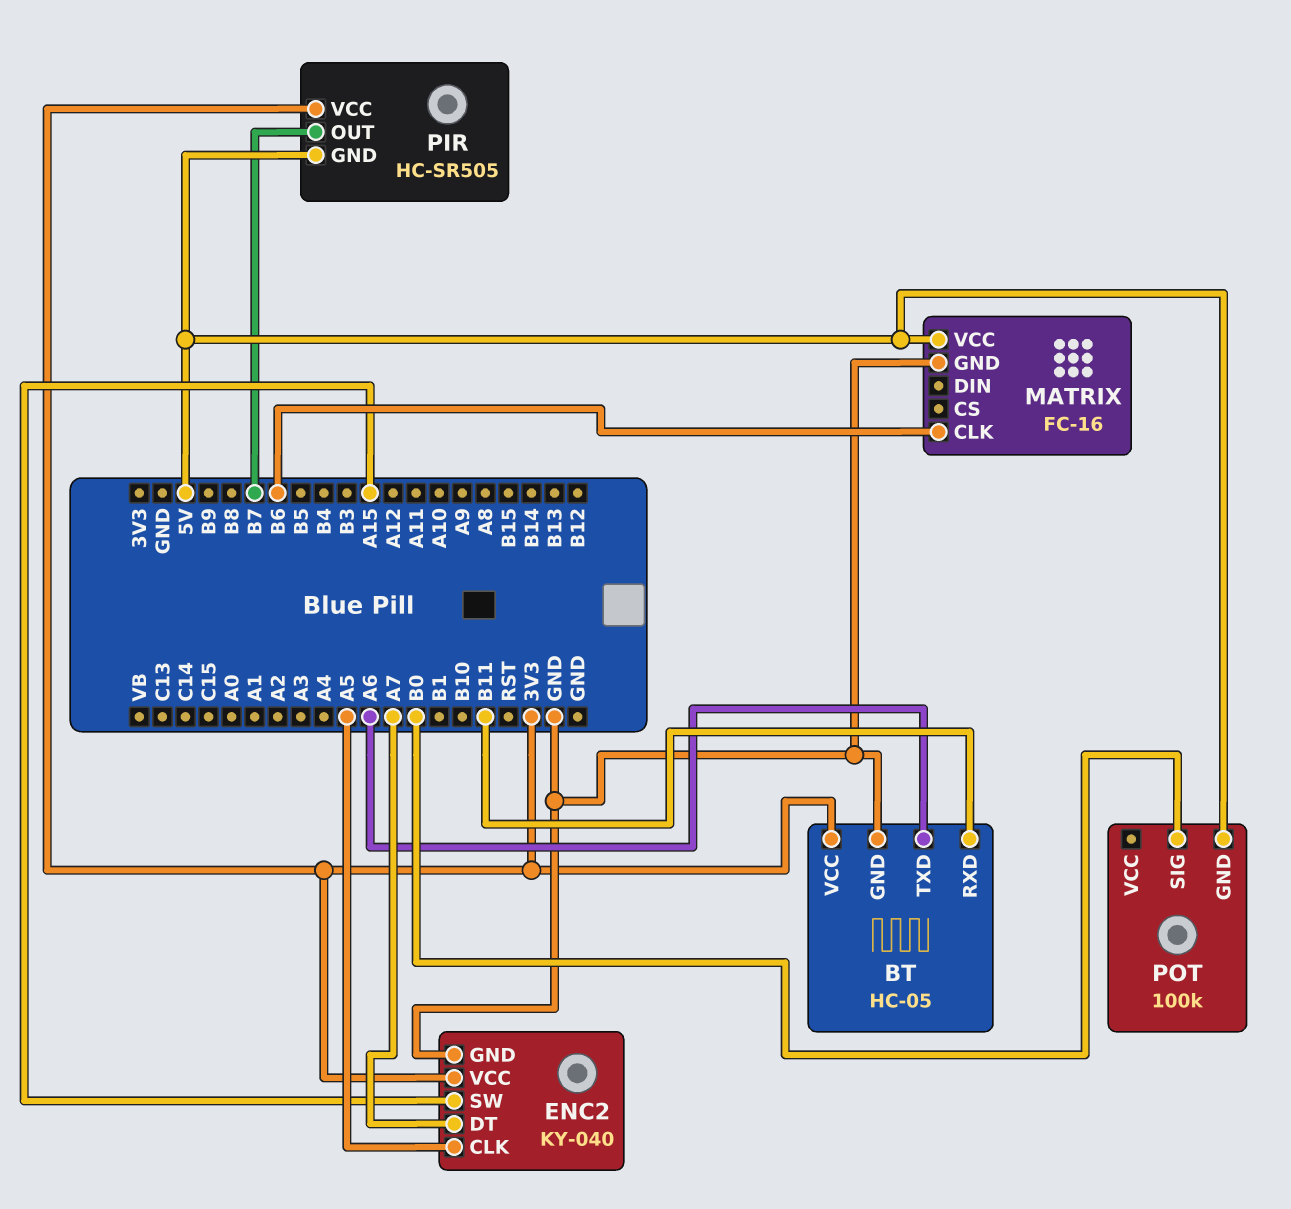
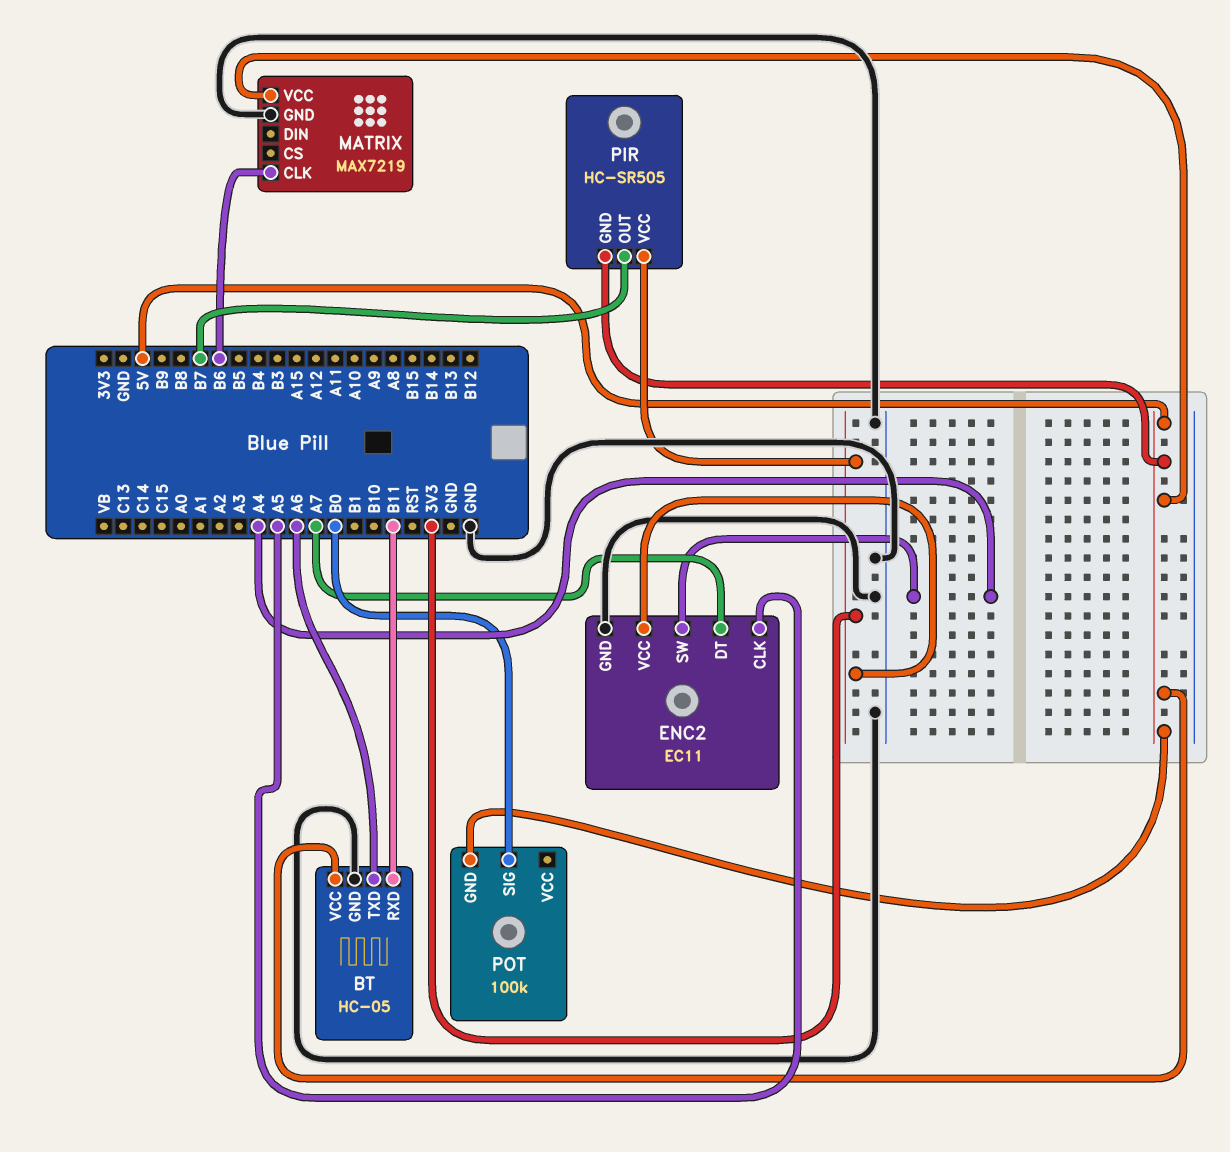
BT pin VCC: 3V3 -> 5V
ENC2: KY-040 -> EC11
ENC2 pin SW: A15 -> A4
MATRIX: FC-16 -> MAX7219

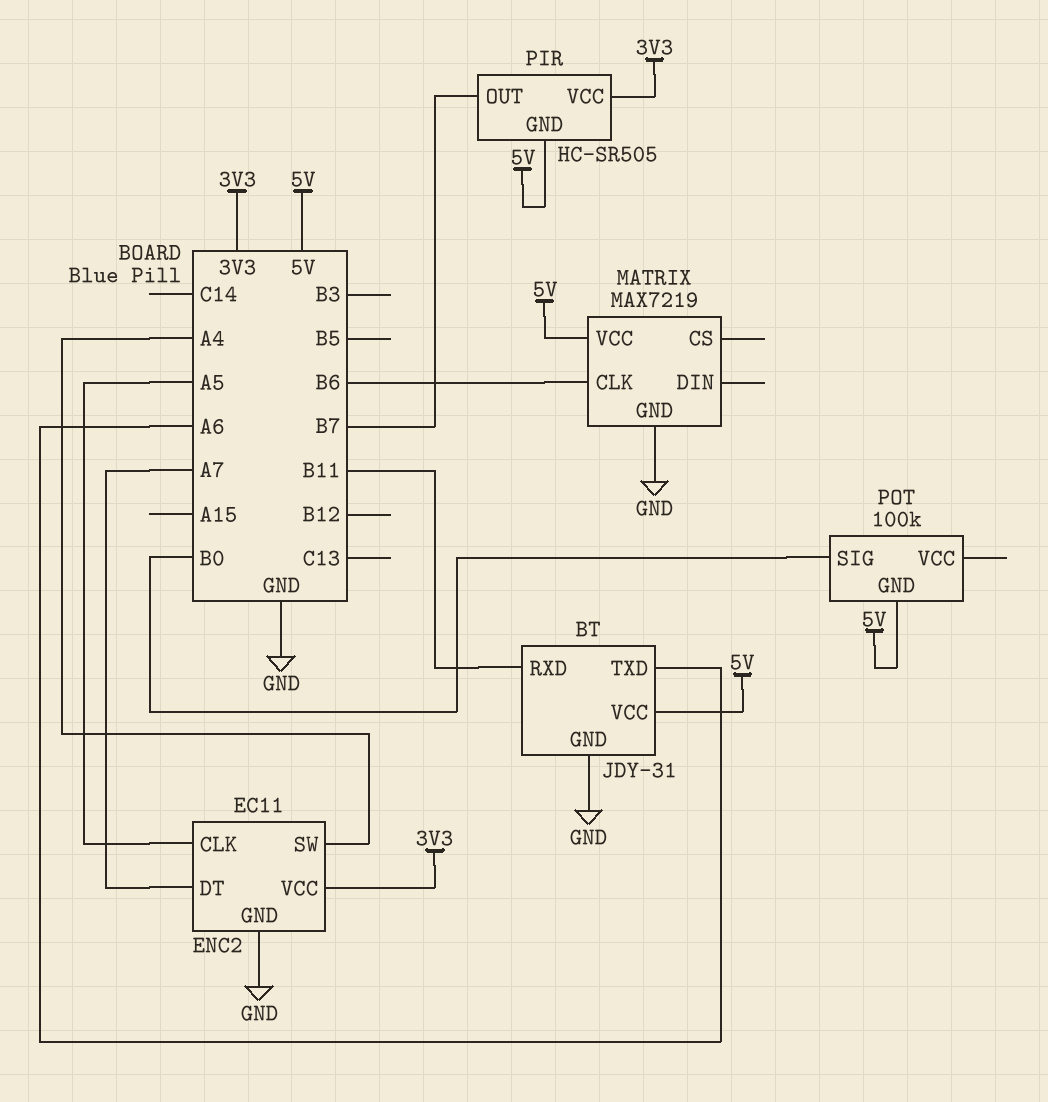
BT: HC-05 -> JDY-31

